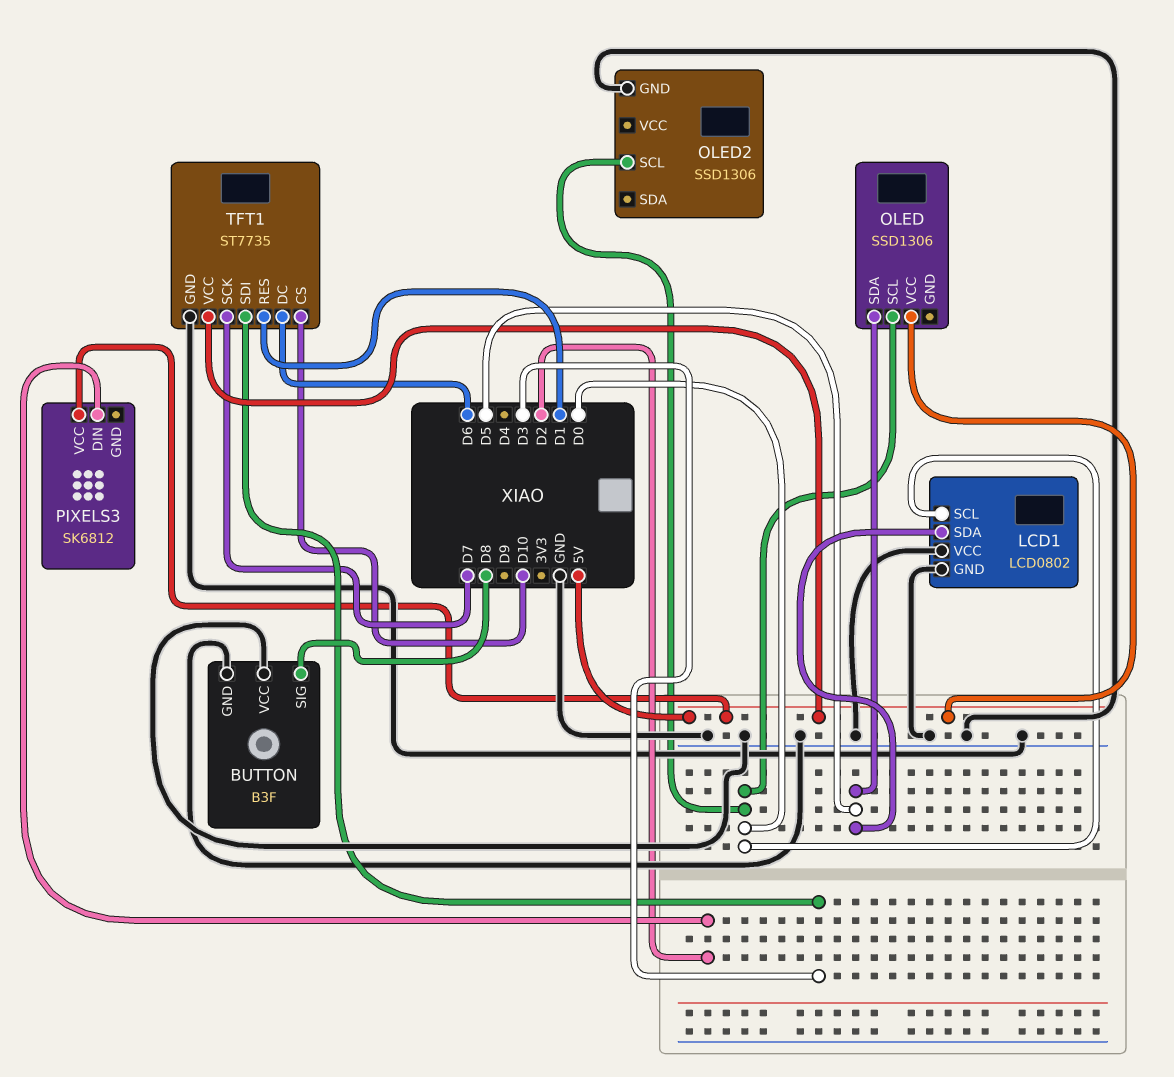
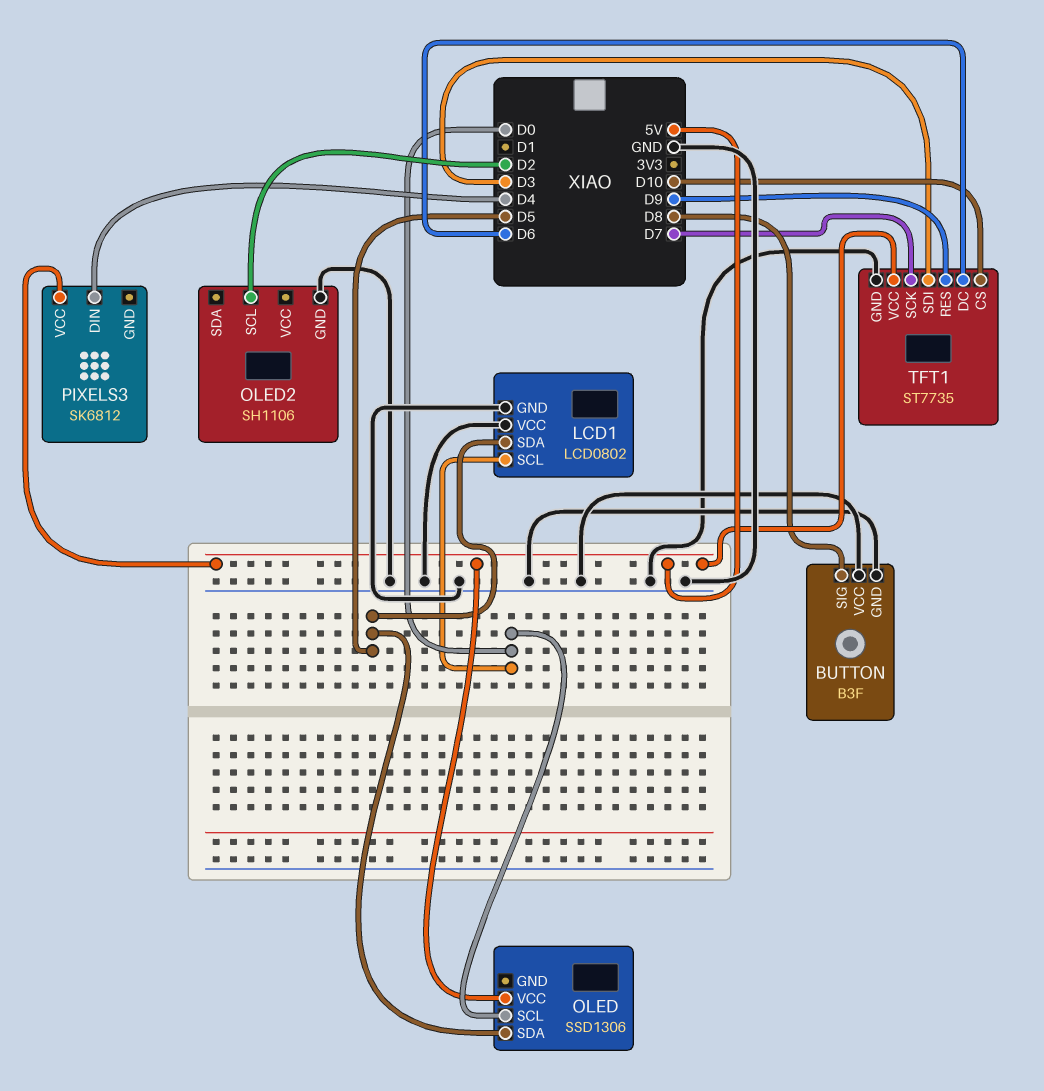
OLED2: SSD1306 -> SH1106
OLED2 pin SCL: D0 -> D2
PIXELS3 pin DIN: D2 -> D4
TFT1 pin RES: D1 -> D9

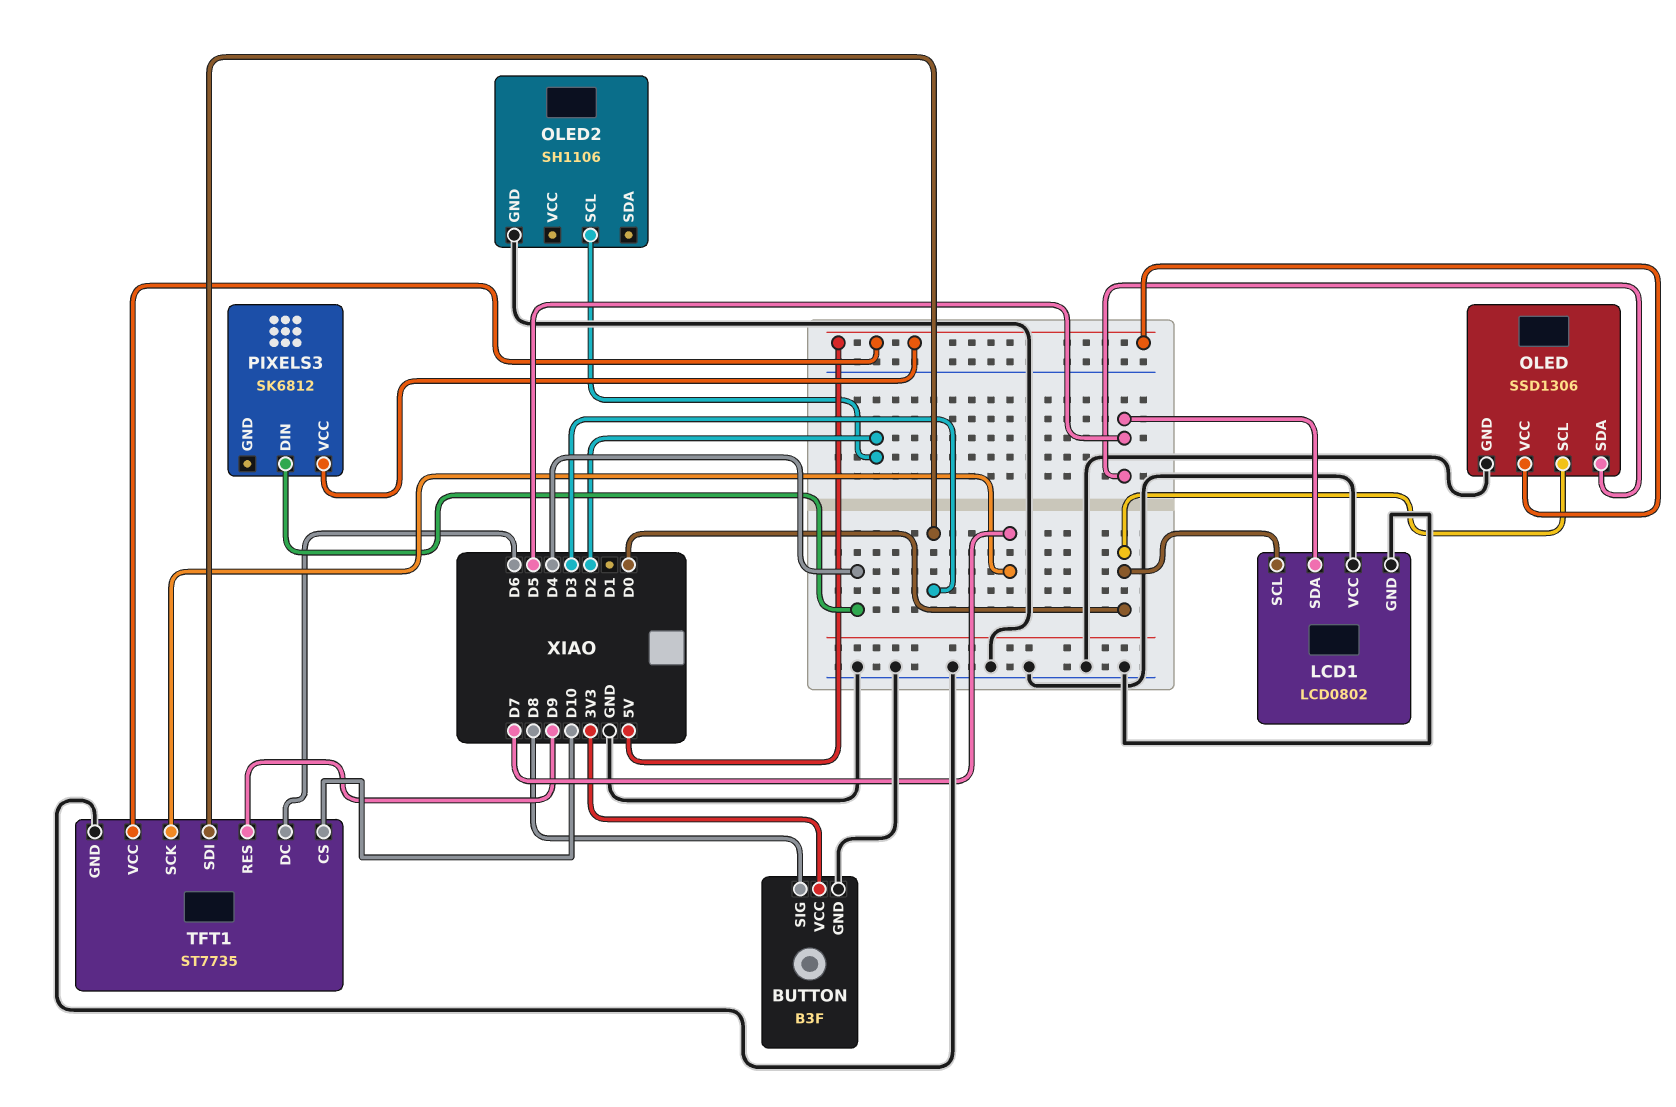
BUTTON pin VCC: GND -> 3V3
OLED pin GND: none -> GND

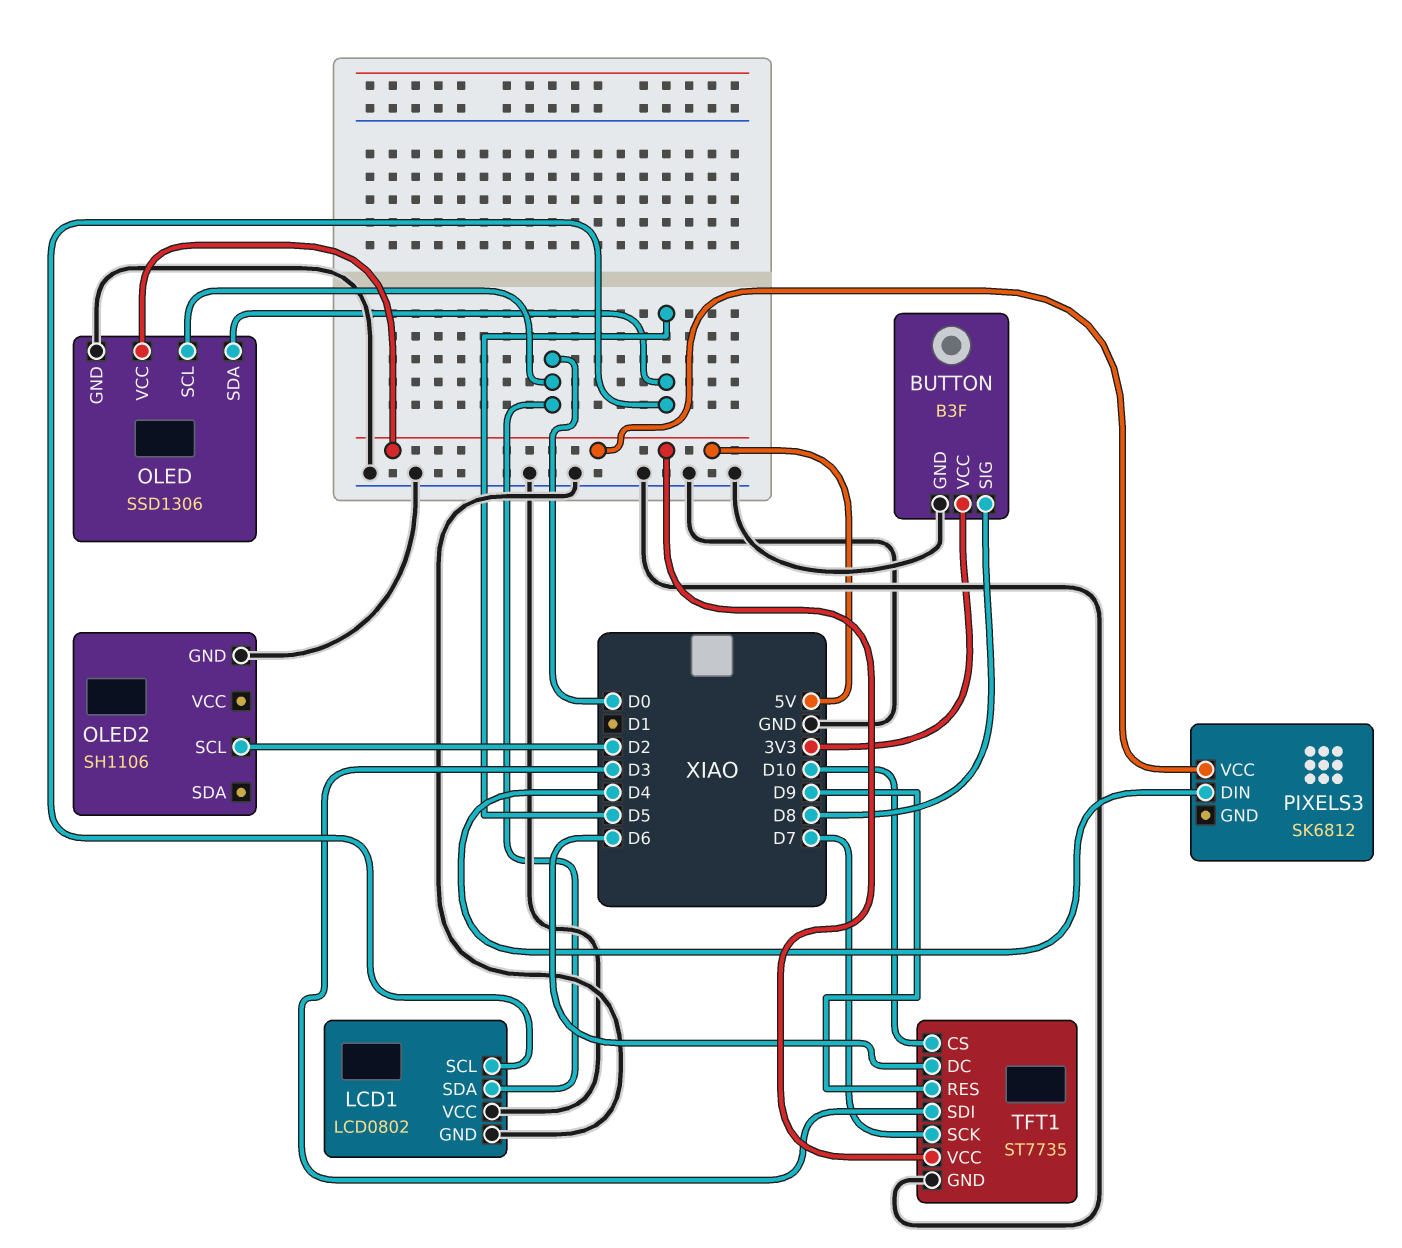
LCD1 pin SCL: D0 -> D5
LCD1 pin SDA: D5 -> D0

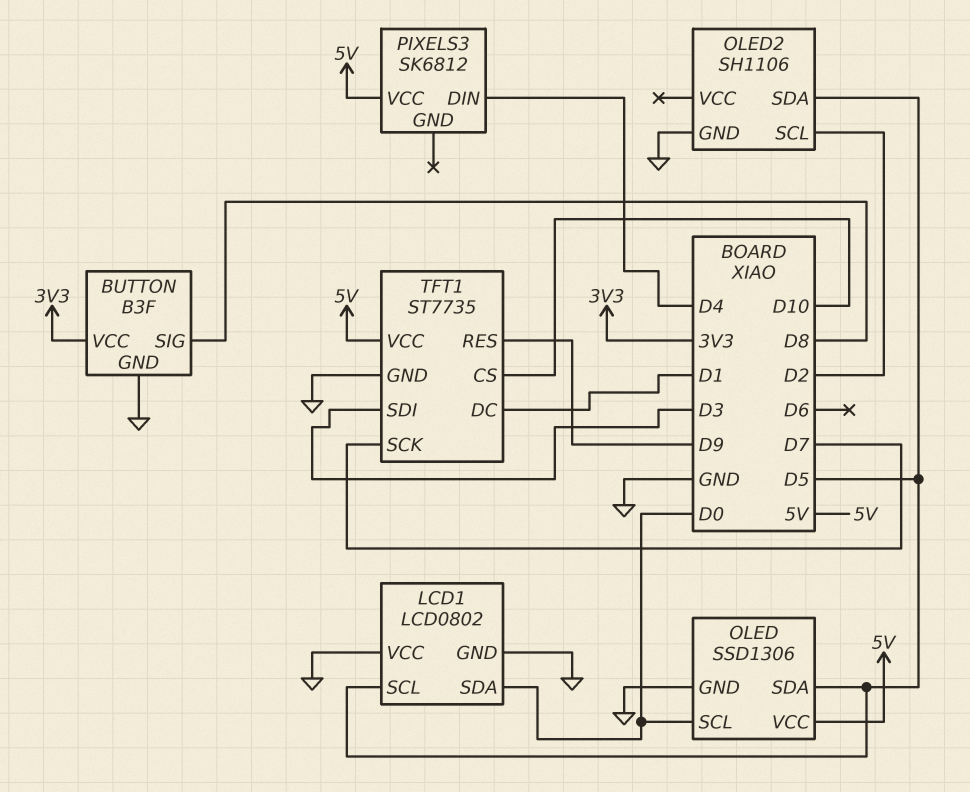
OLED2 pin SDA: none -> D5
TFT1 pin DC: D6 -> D1

